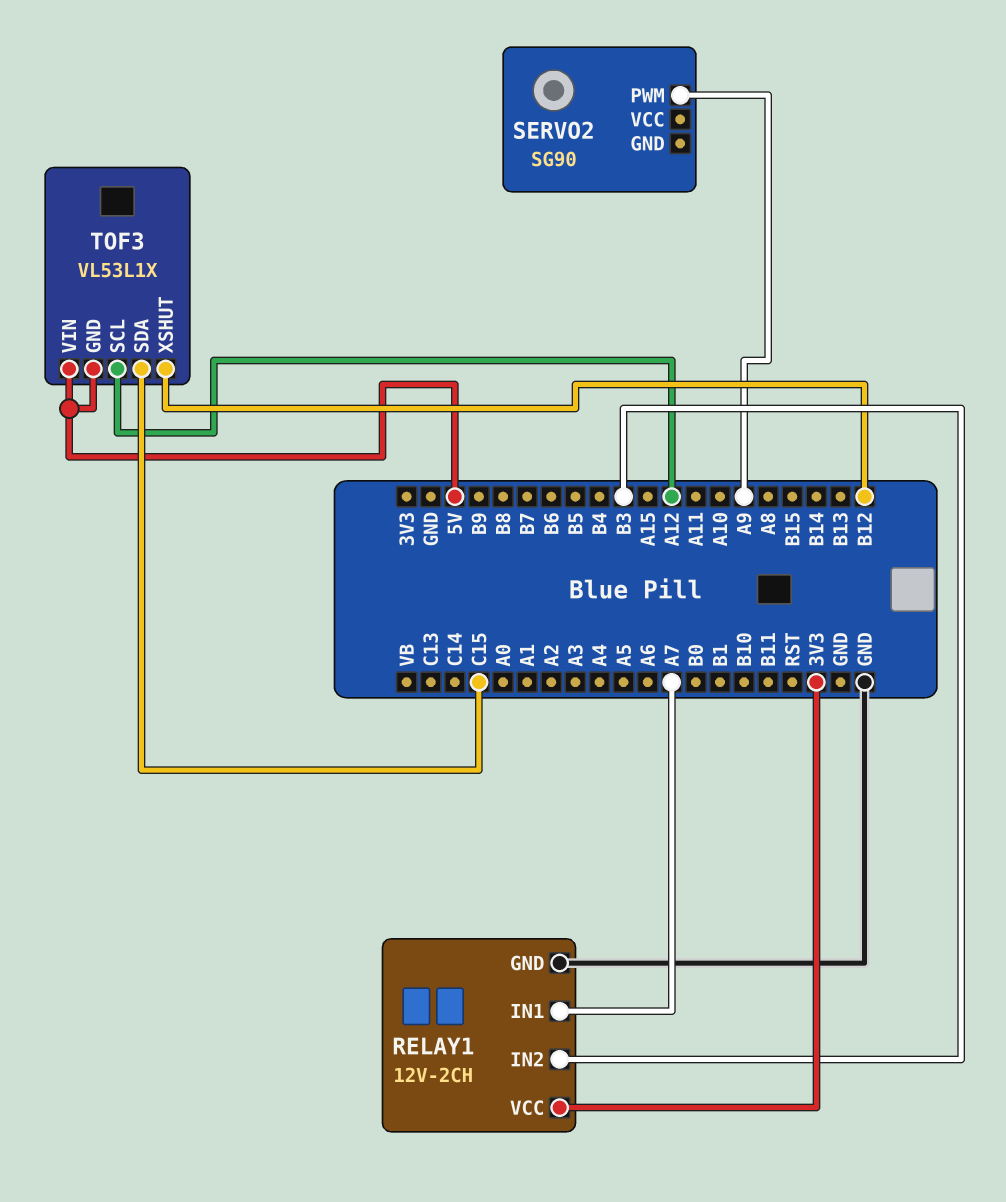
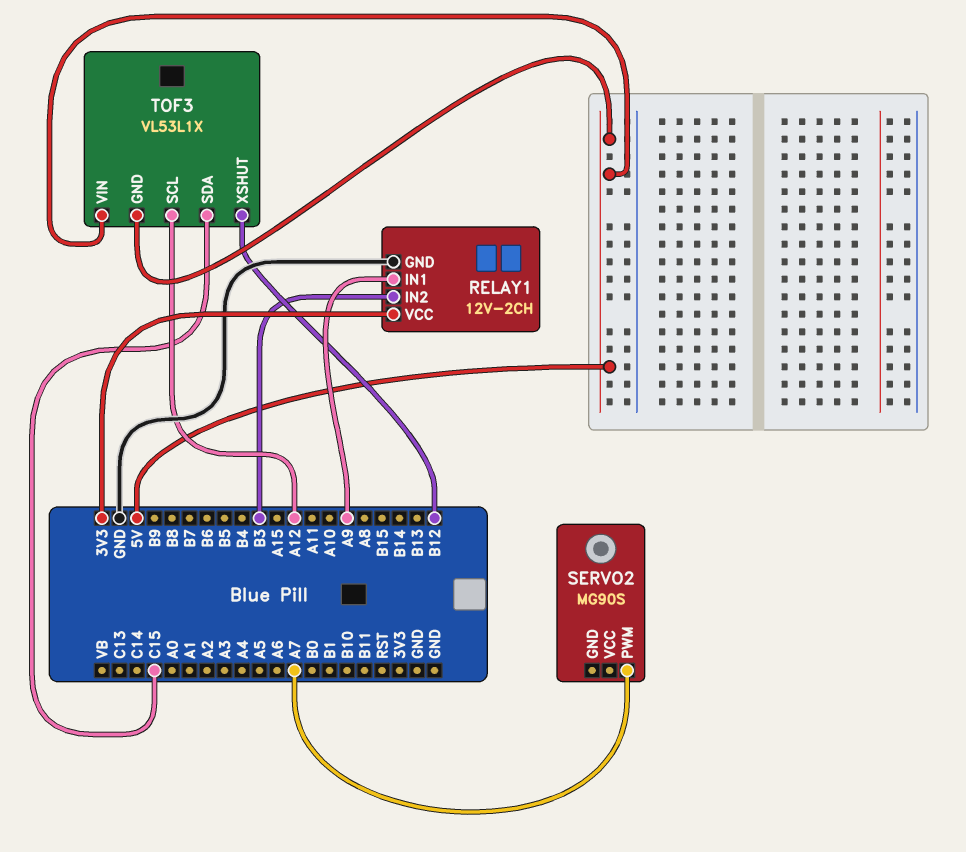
RELAY1 pin IN1: A7 -> A9
SERVO2: SG90 -> MG90S
SERVO2 pin PWM: A9 -> A7

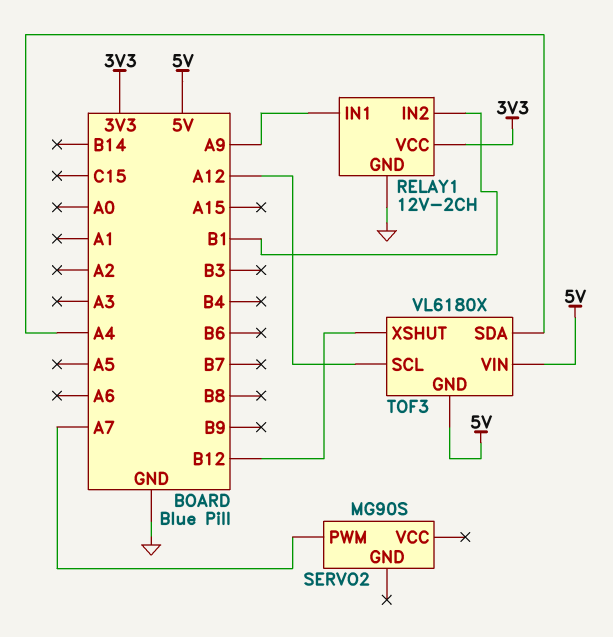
RELAY1 pin IN2: B3 -> B1
TOF3: VL53L1X -> VL6180X
TOF3 pin SDA: C15 -> A4

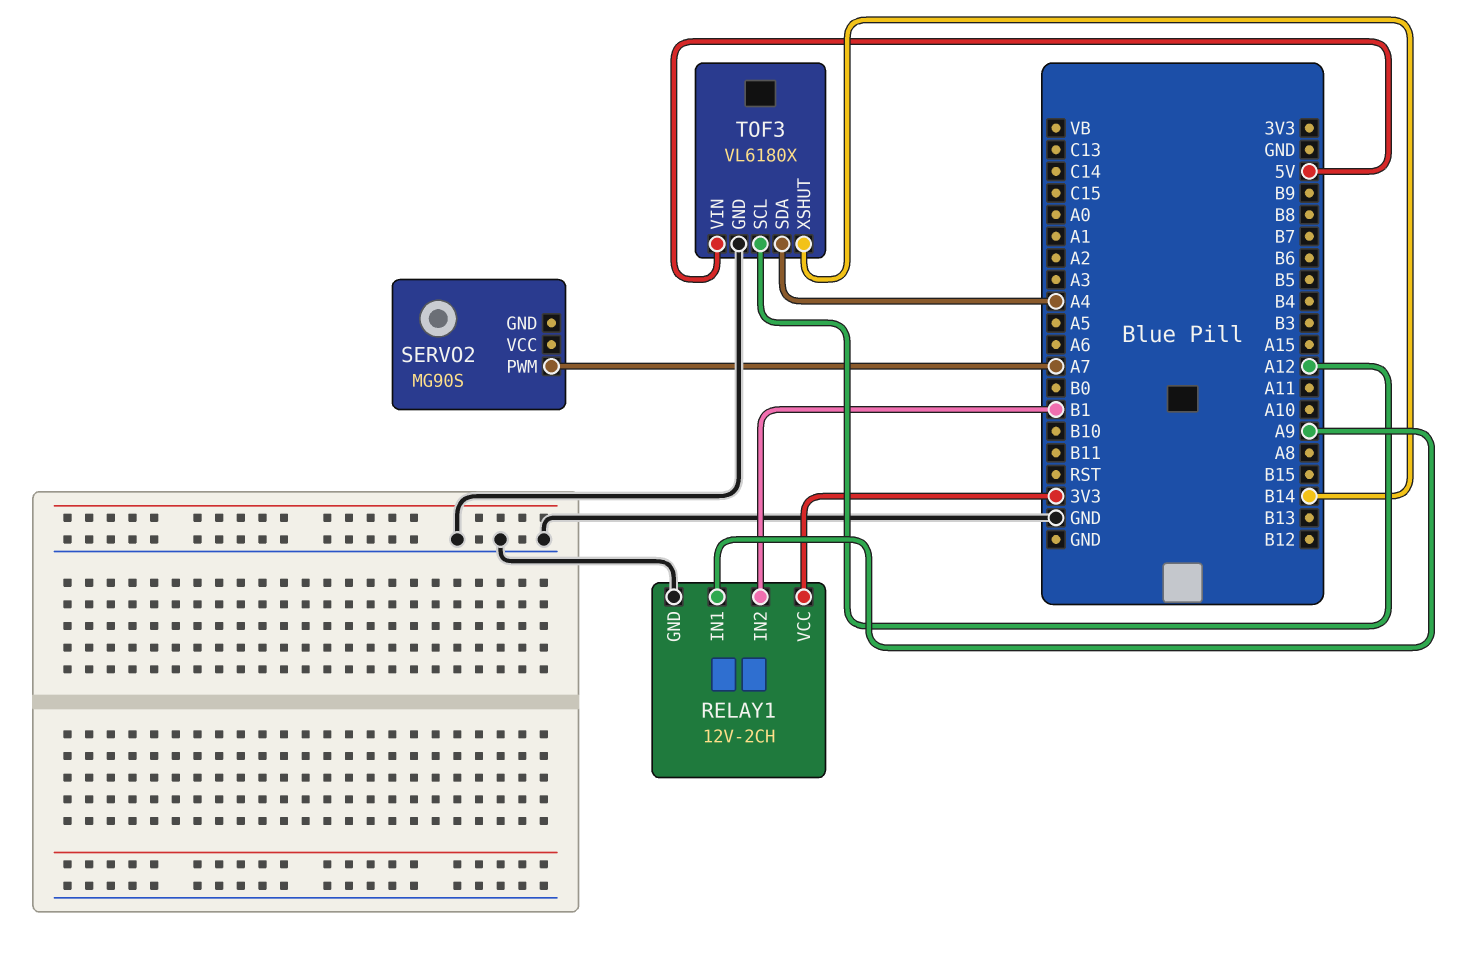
TOF3 pin GND: 5V -> GND
TOF3 pin XSHUT: B12 -> B14

